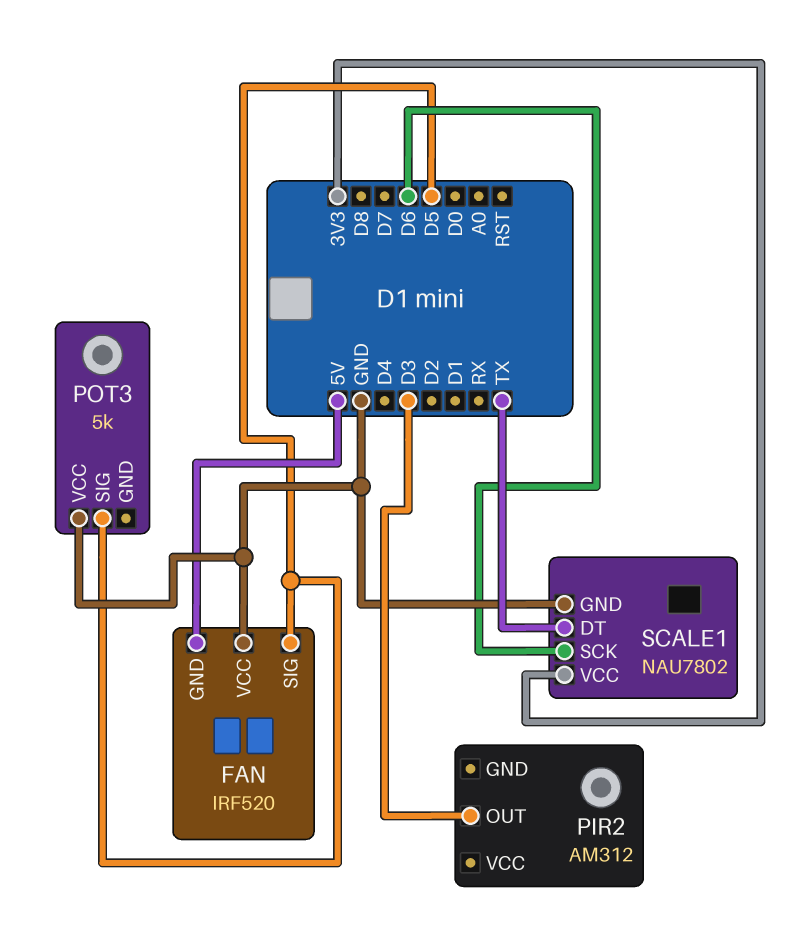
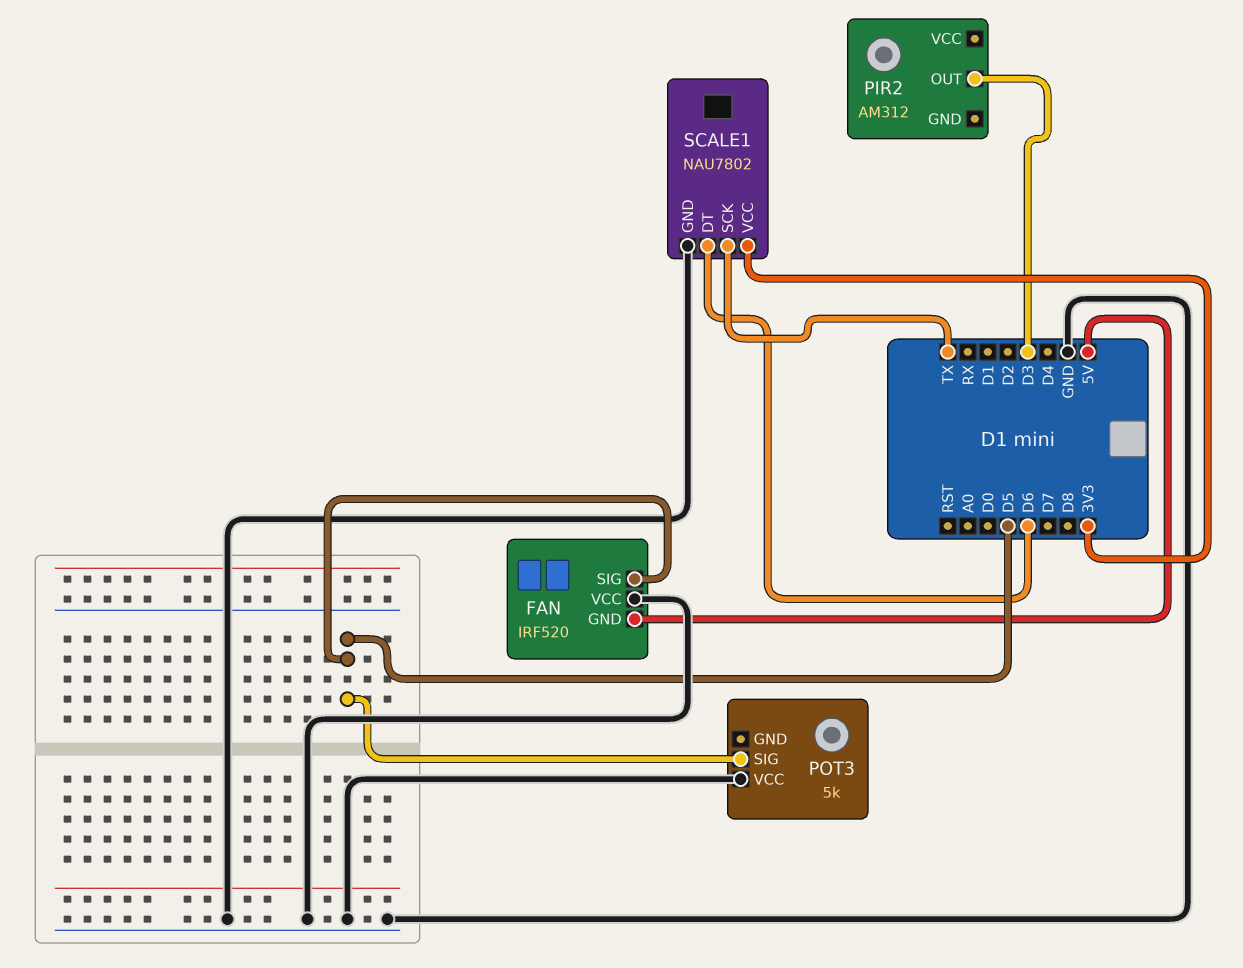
SCALE1 pin DT: TX -> D6
SCALE1 pin SCK: D6 -> TX

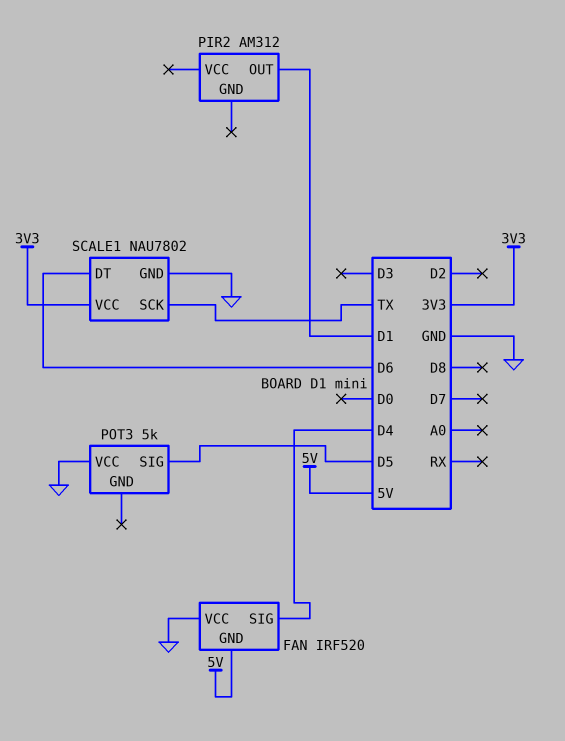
FAN pin SIG: D5 -> D4
PIR2 pin OUT: D3 -> D1

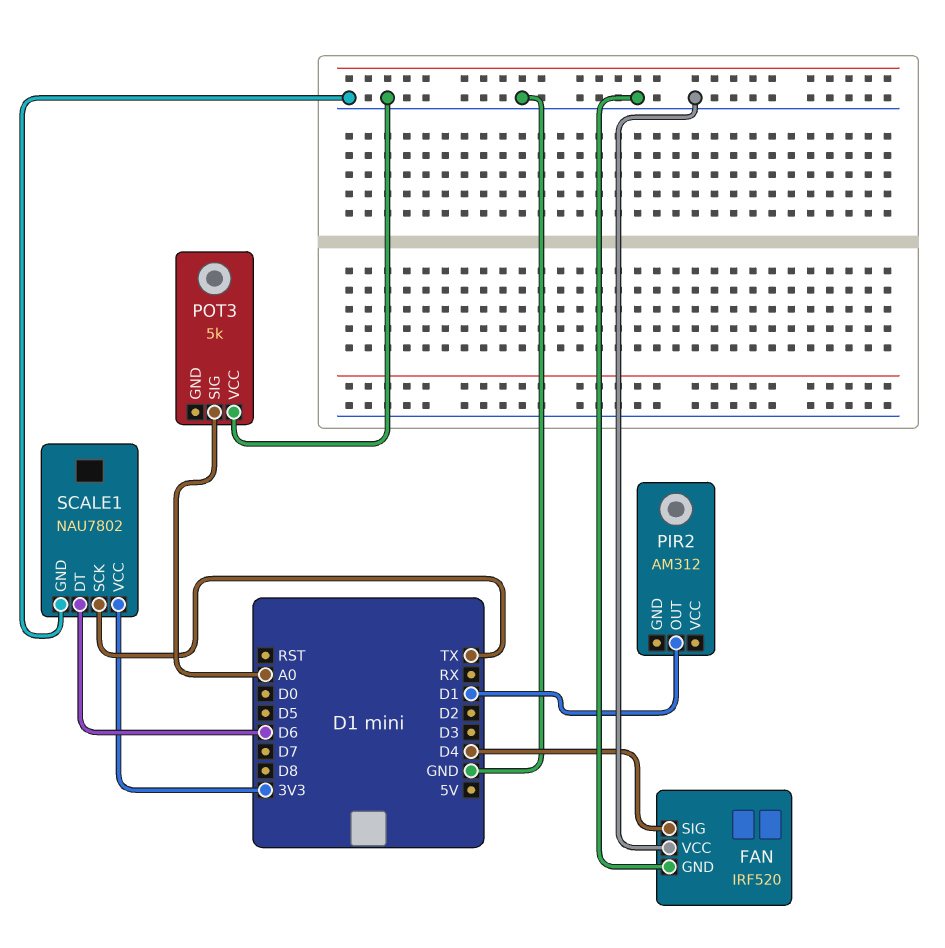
FAN pin GND: 5V -> GND
POT3 pin SIG: D5 -> A0

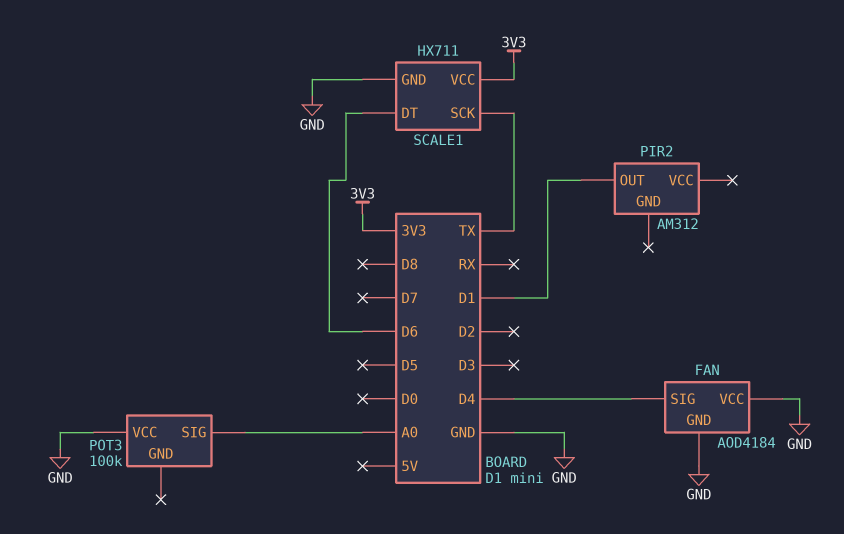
FAN: IRF520 -> AOD4184
POT3: 5k -> 100k
SCALE1: NAU7802 -> HX711

